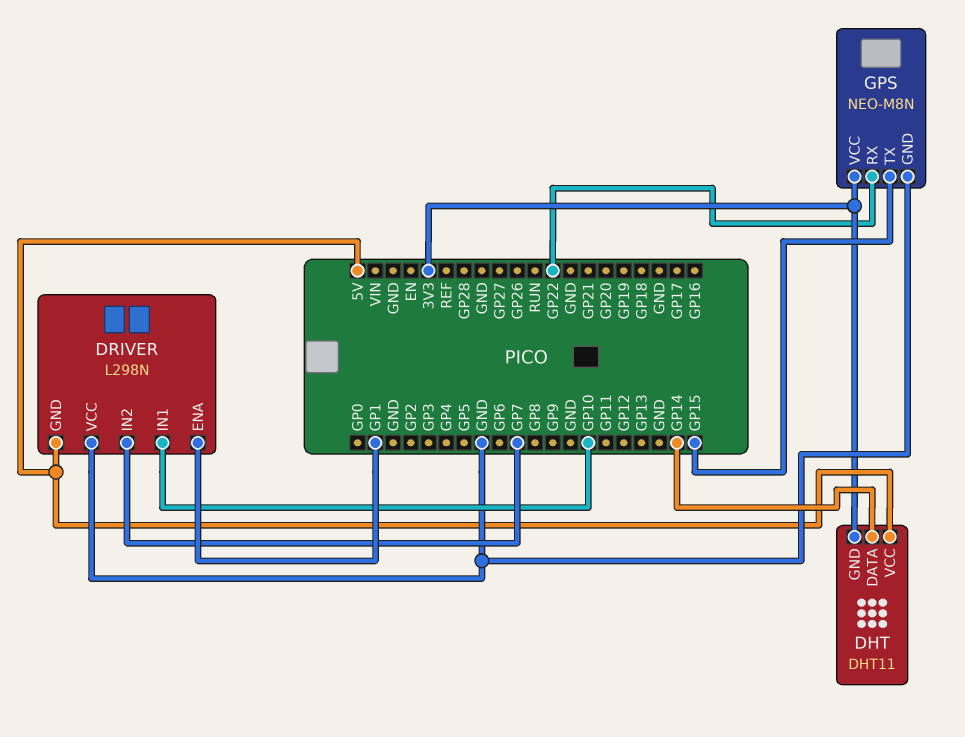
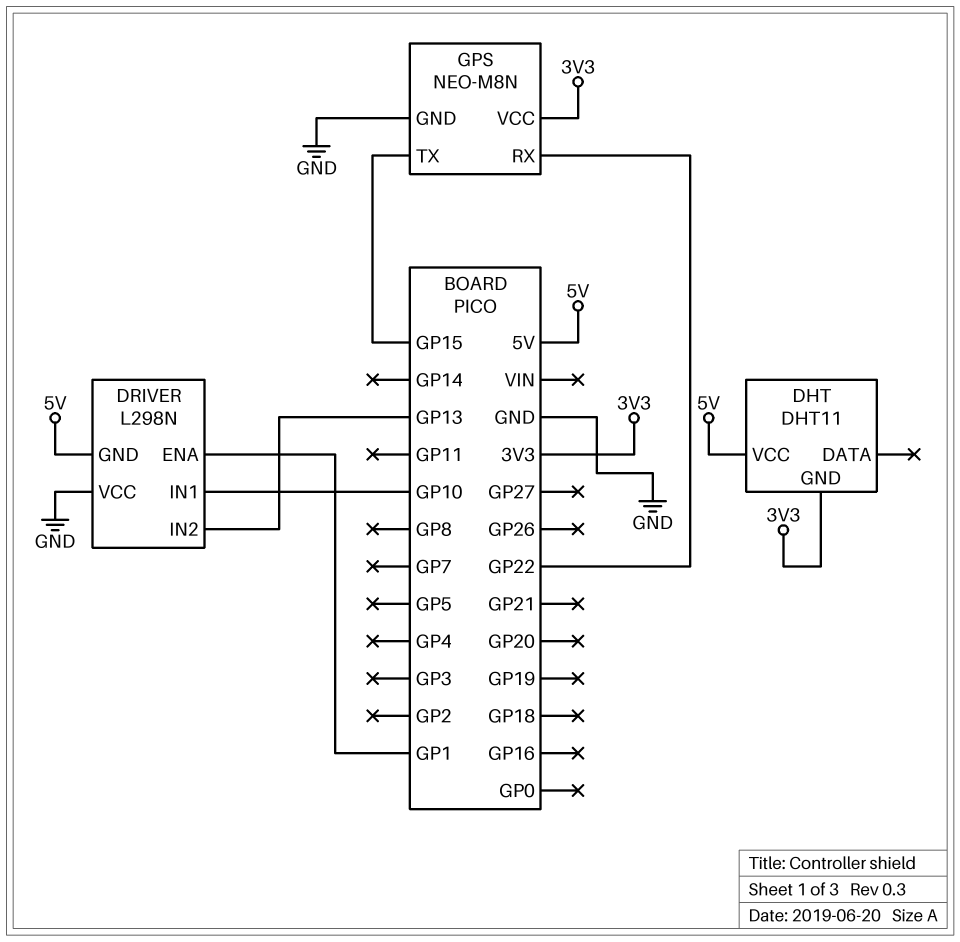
DHT pin DATA: GP14 -> none
DRIVER pin IN2: GP7 -> GP13

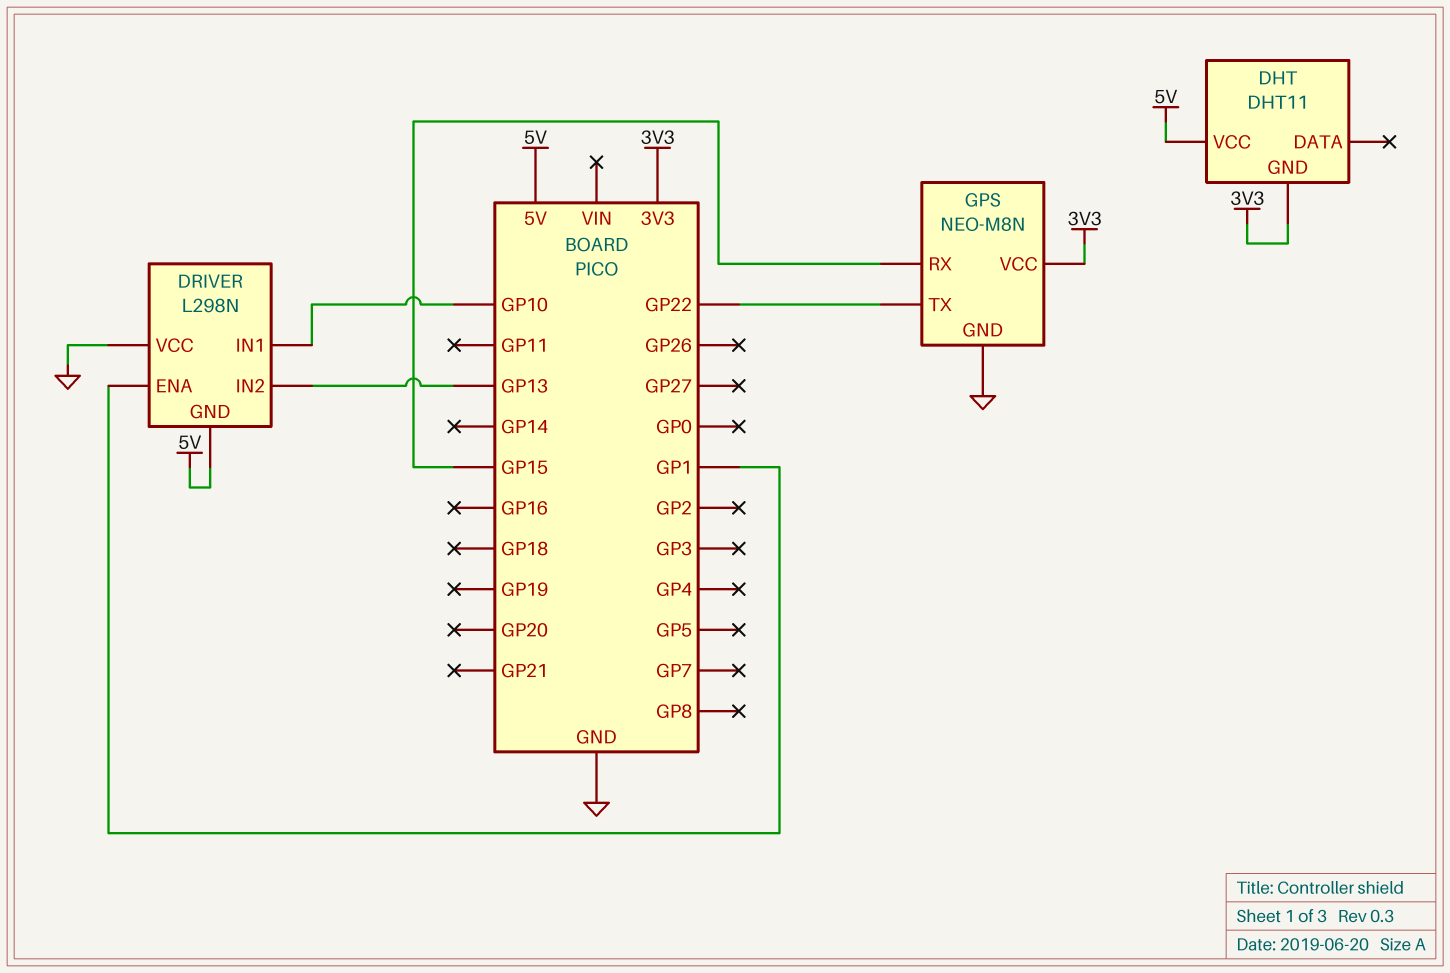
GPS pin RX: GP22 -> GP15
GPS pin TX: GP15 -> GP22

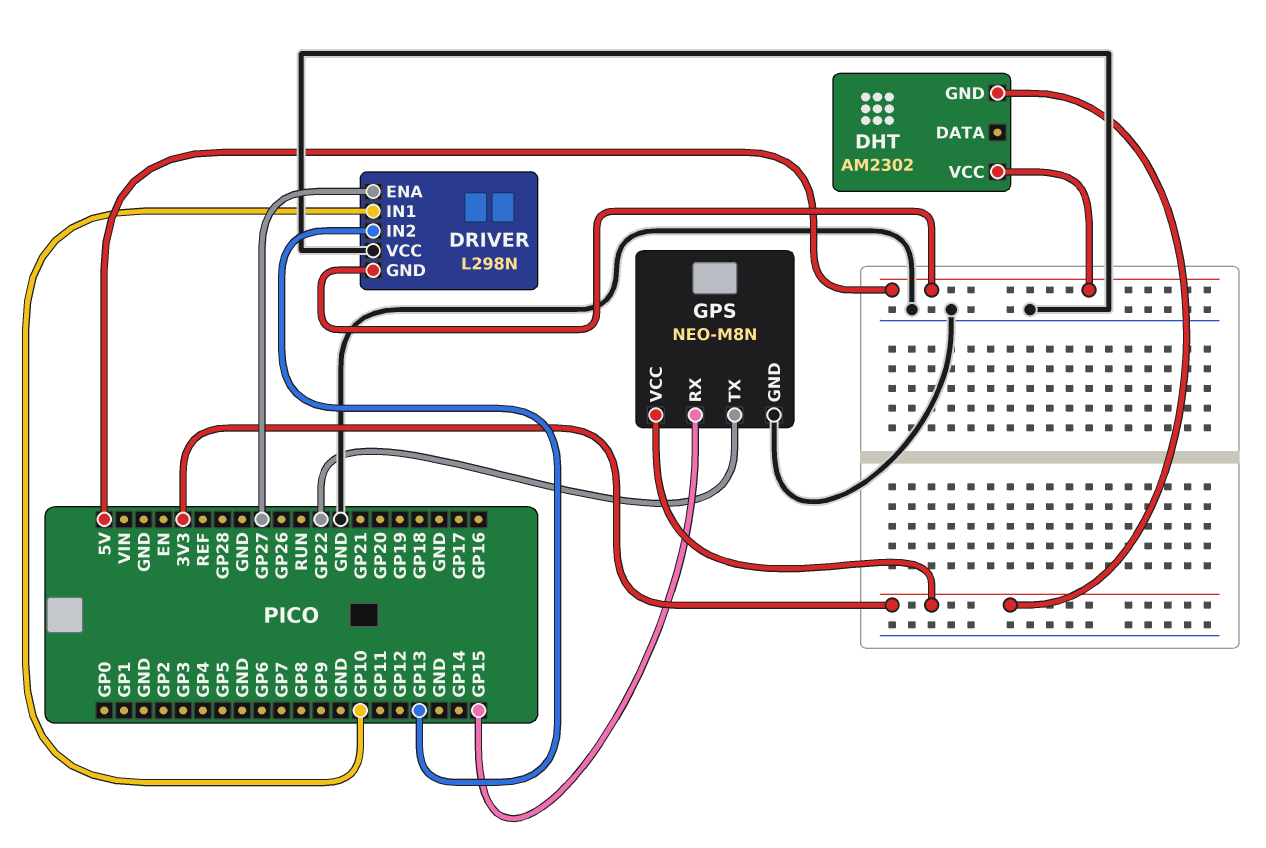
DHT: DHT11 -> AM2302
DRIVER pin ENA: GP1 -> GP27

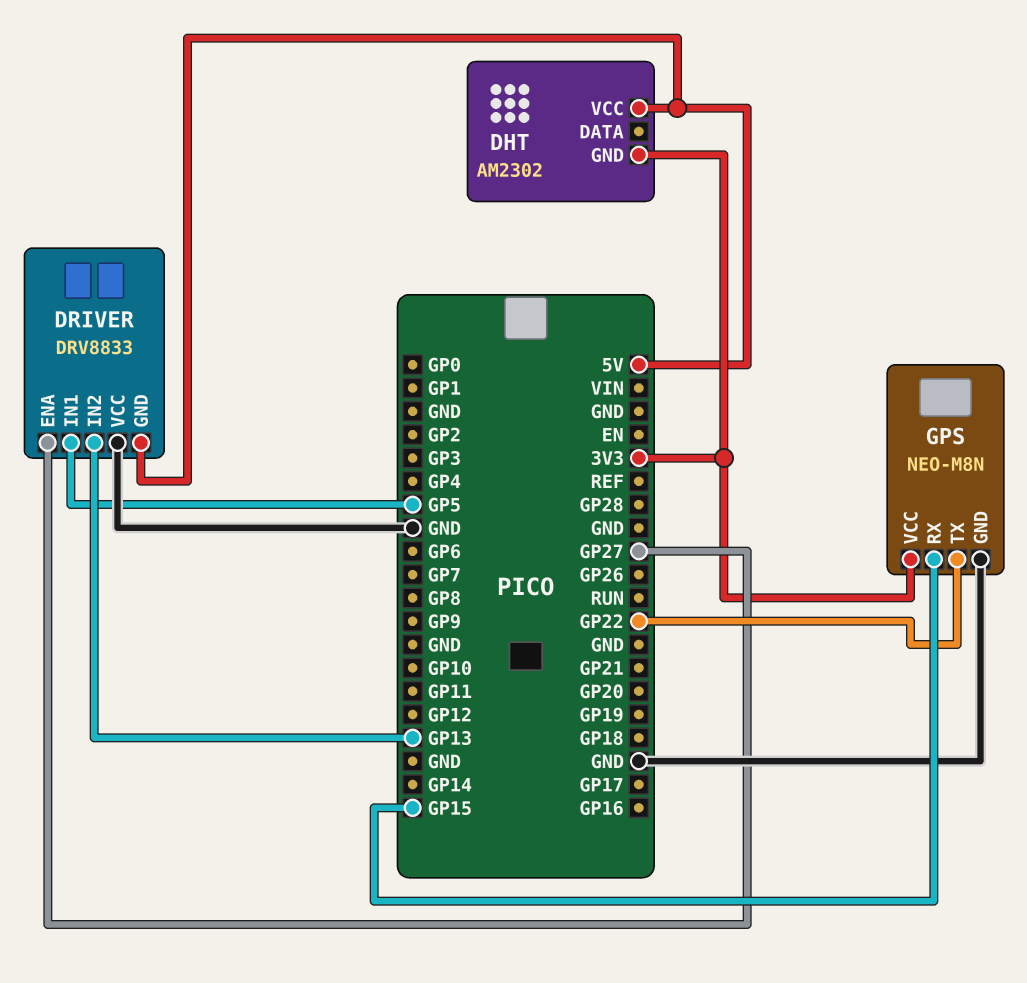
DRIVER: L298N -> DRV8833
DRIVER pin IN1: GP10 -> GP5

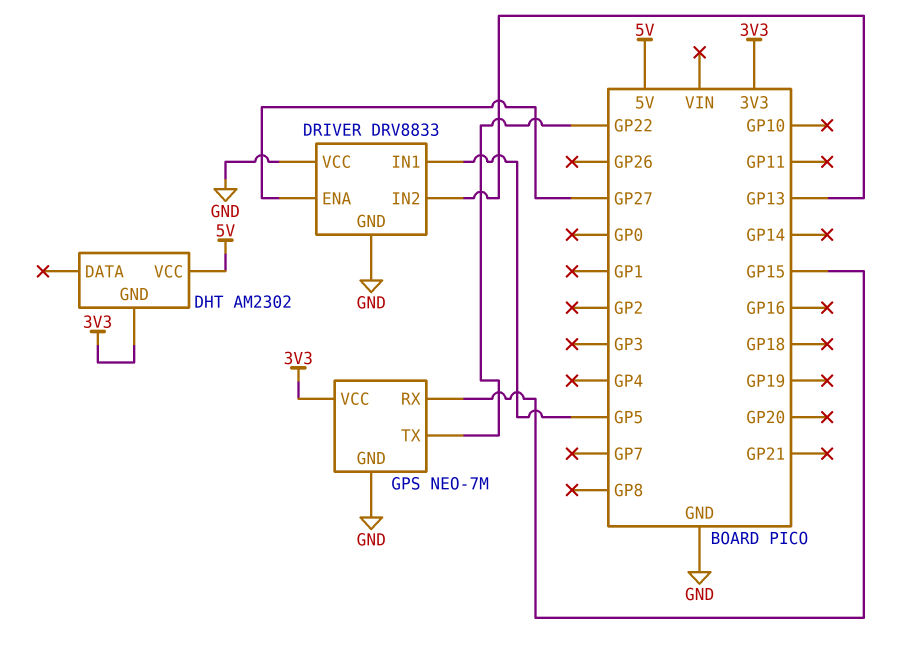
DRIVER pin GND: 5V -> GND
GPS: NEO-M8N -> NEO-7M

